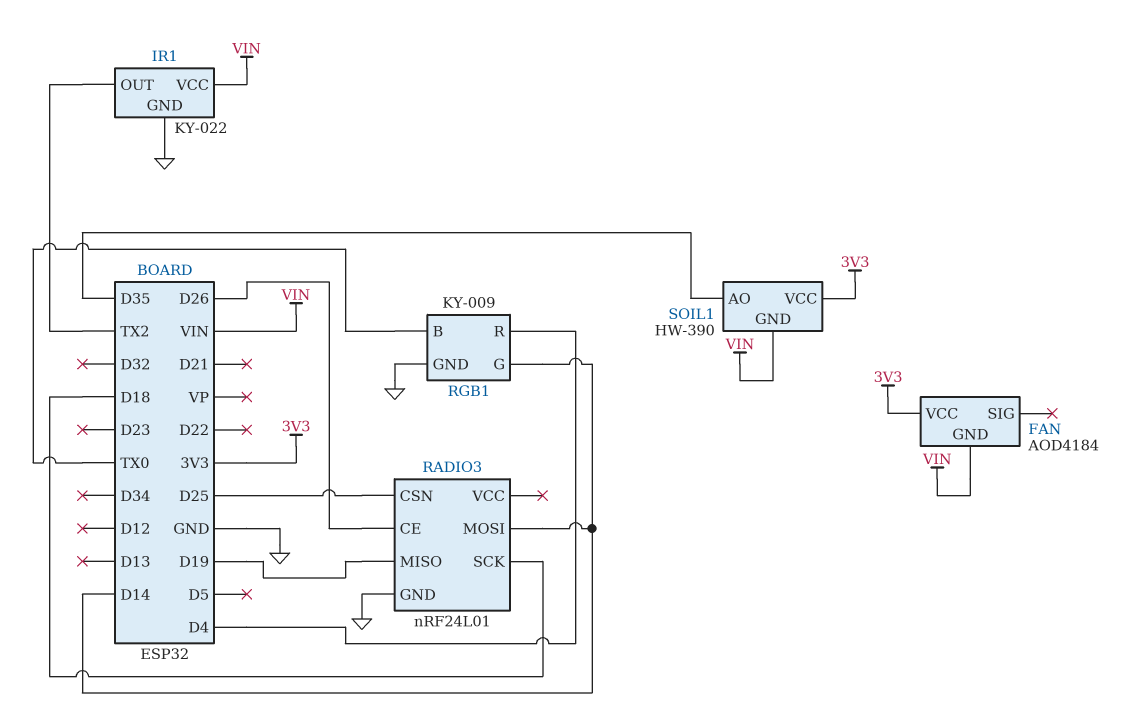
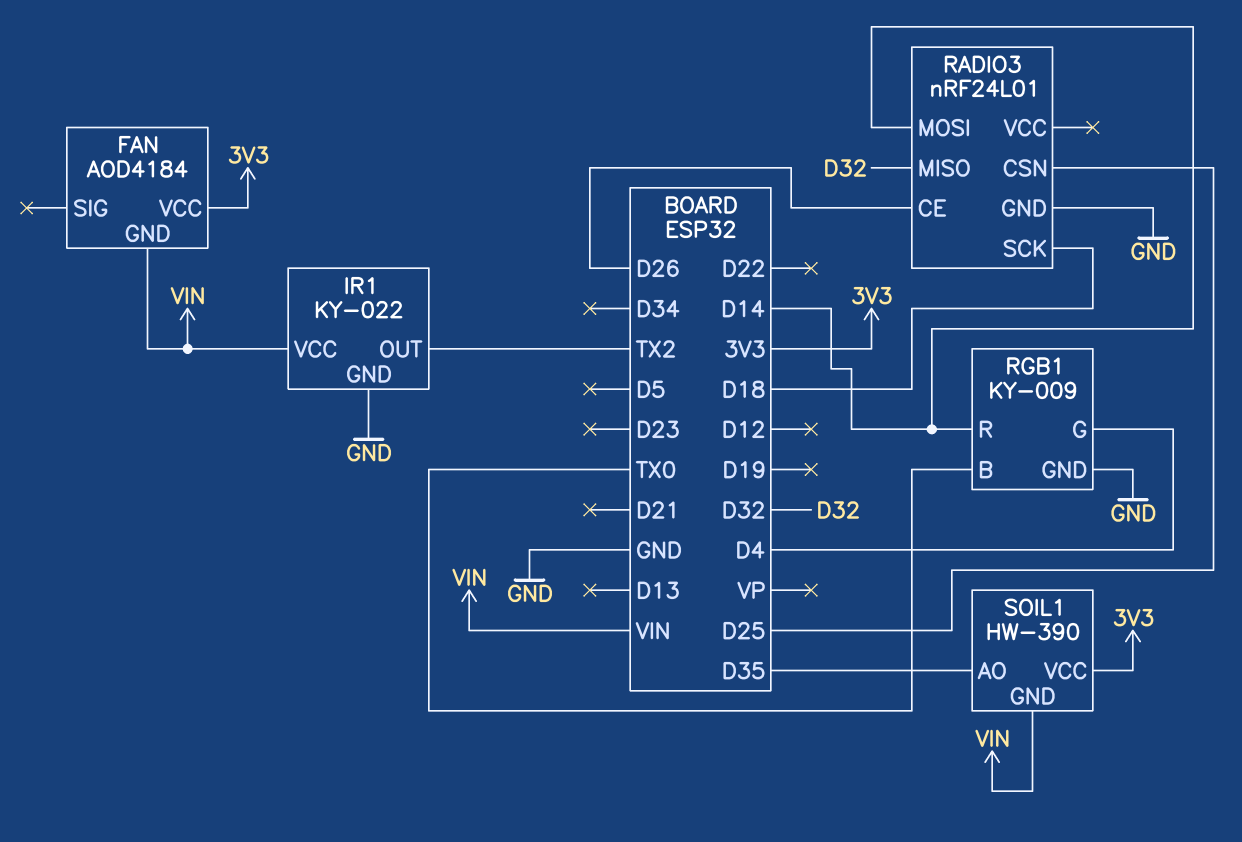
RADIO3 pin MISO: D19 -> D32
RGB1 pin G: D14 -> D4
RGB1 pin R: D4 -> D14

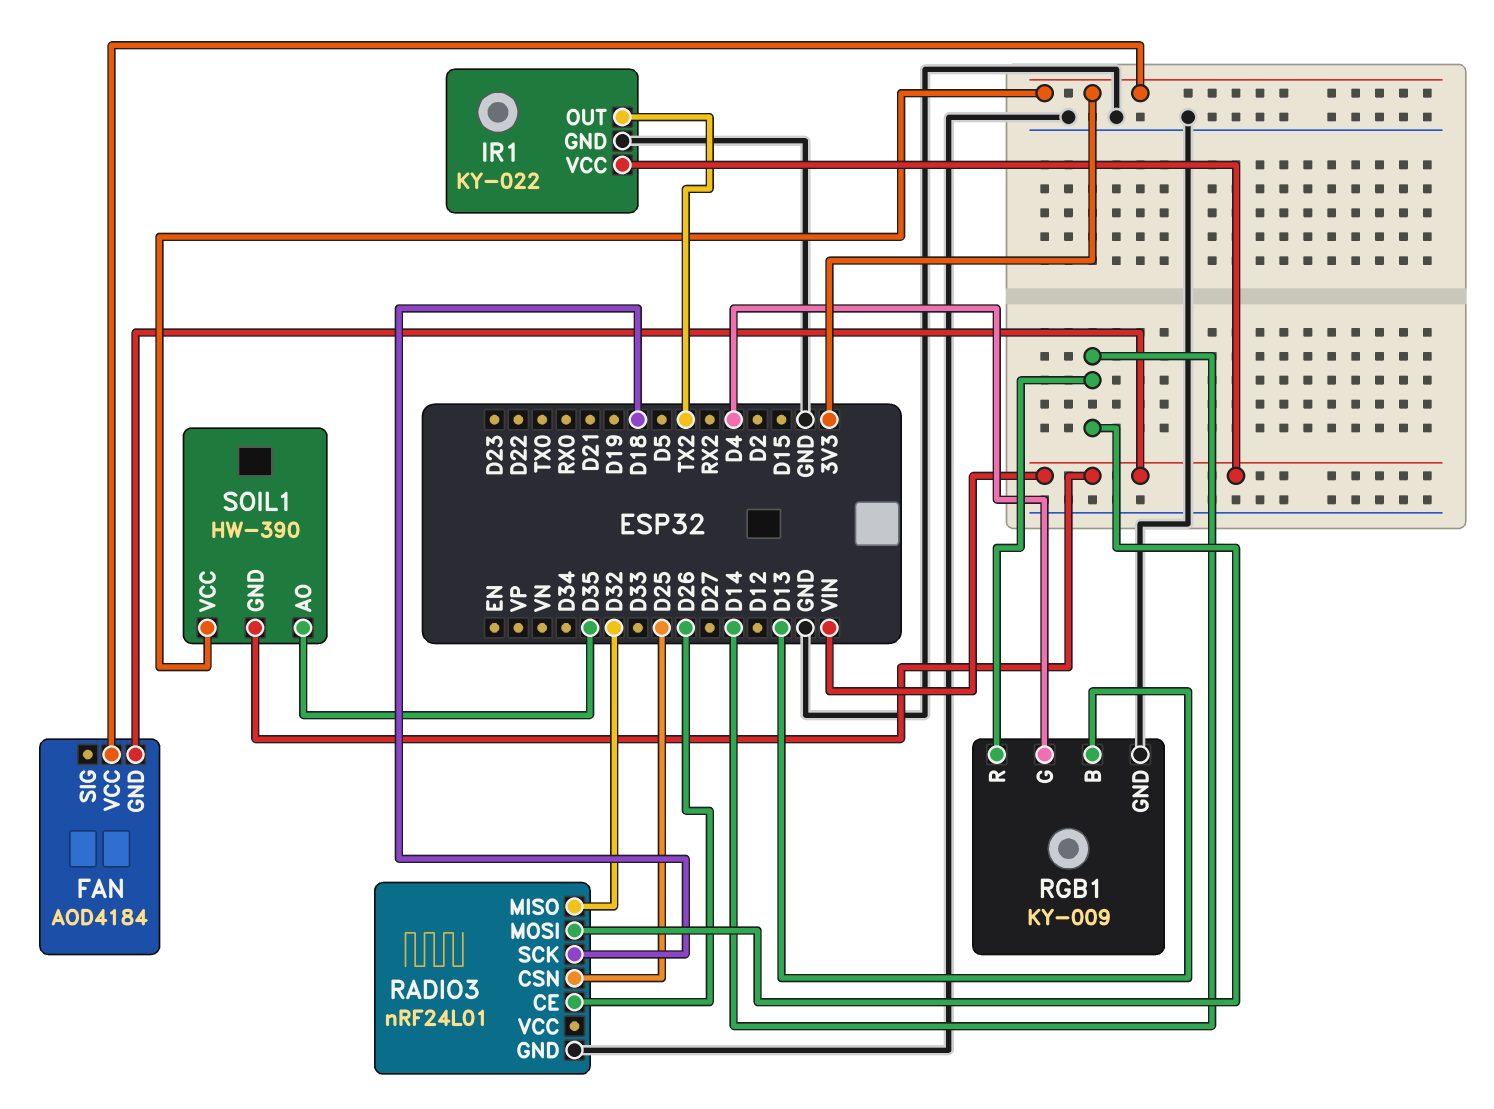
RGB1 pin B: TX0 -> D13

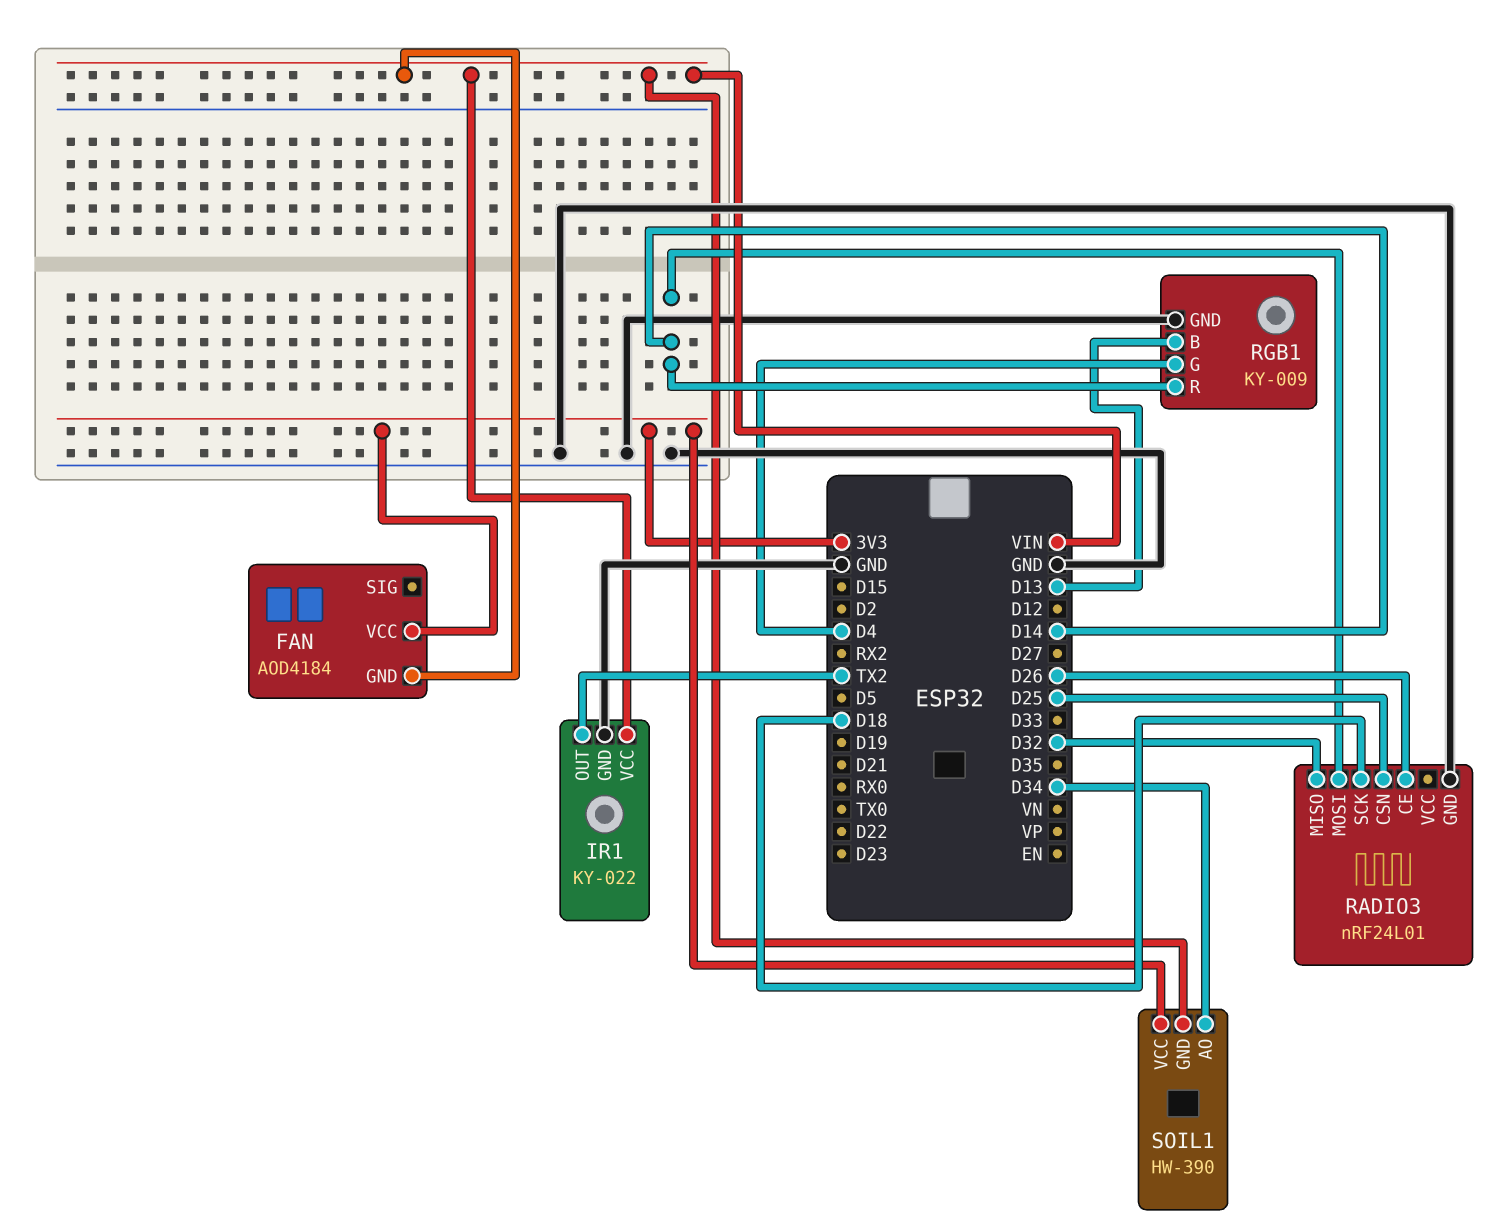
SOIL1 pin AO: D35 -> D34

